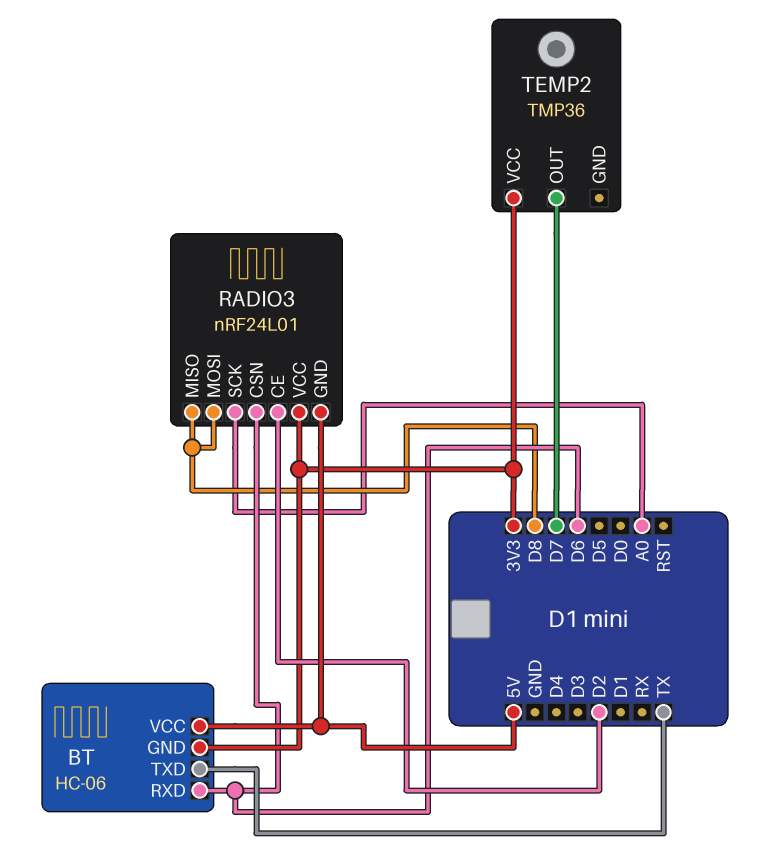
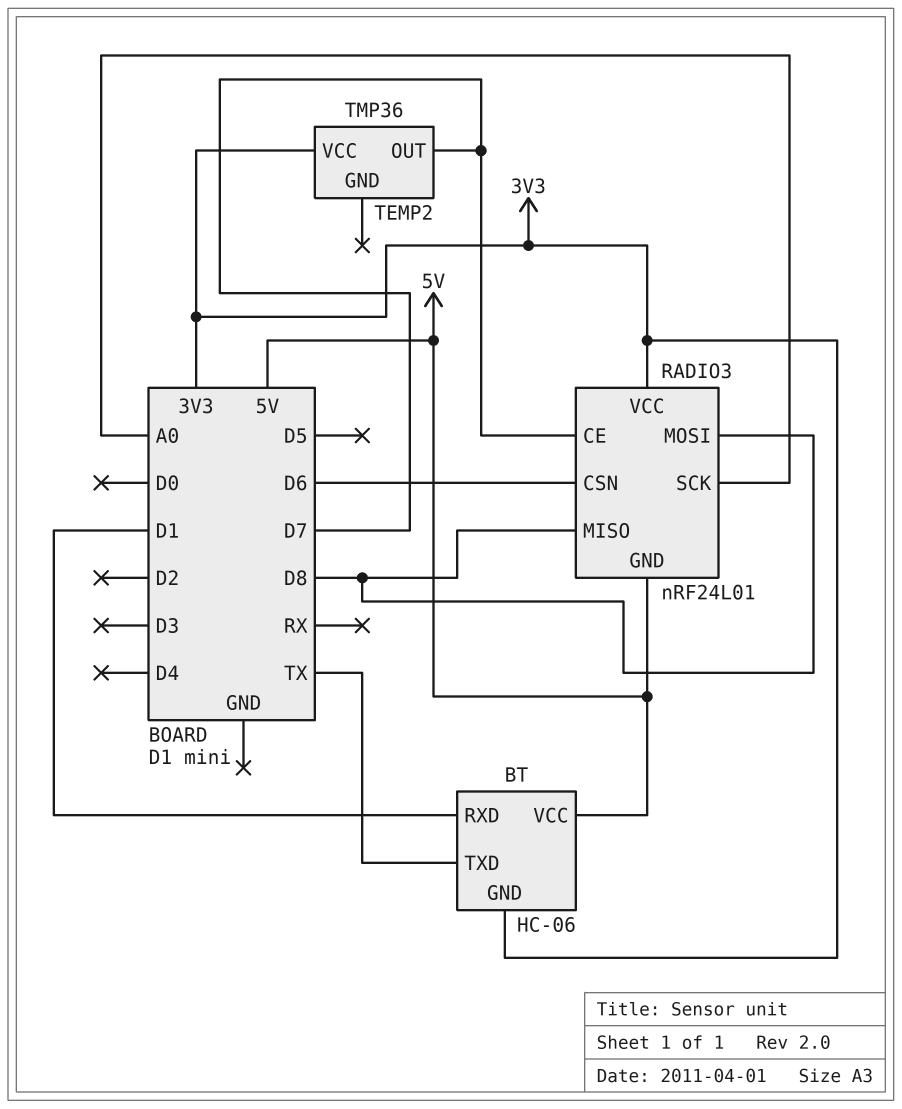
BT pin RXD: D6 -> D1
RADIO3 pin CE: D2 -> D7

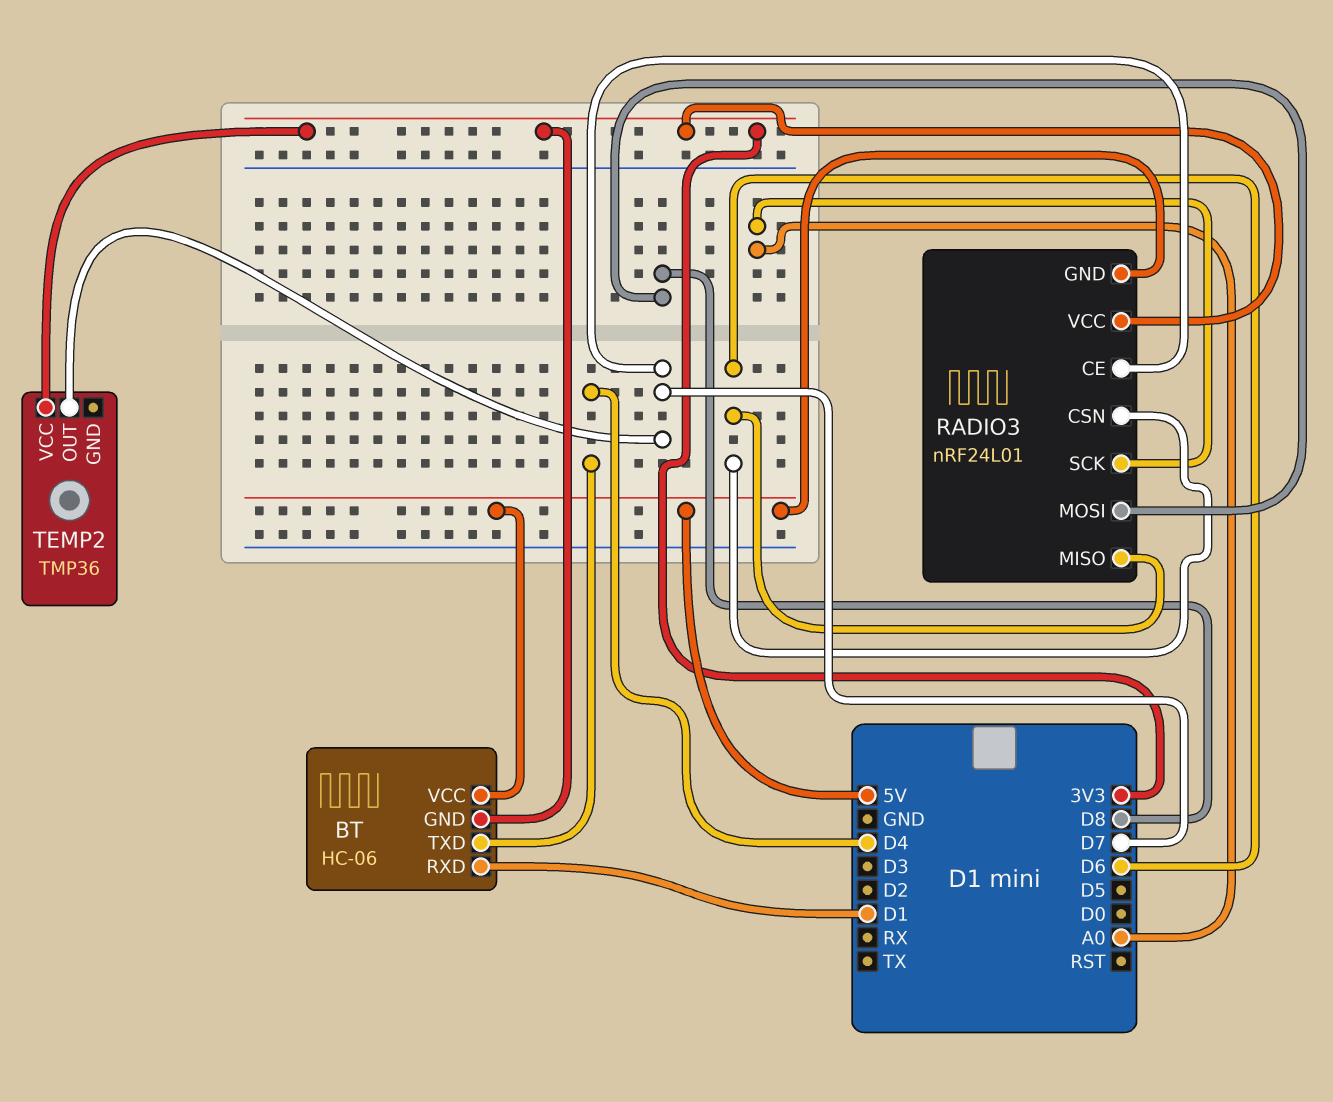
BT pin TXD: TX -> D4
RADIO3 pin MISO: D8 -> D6

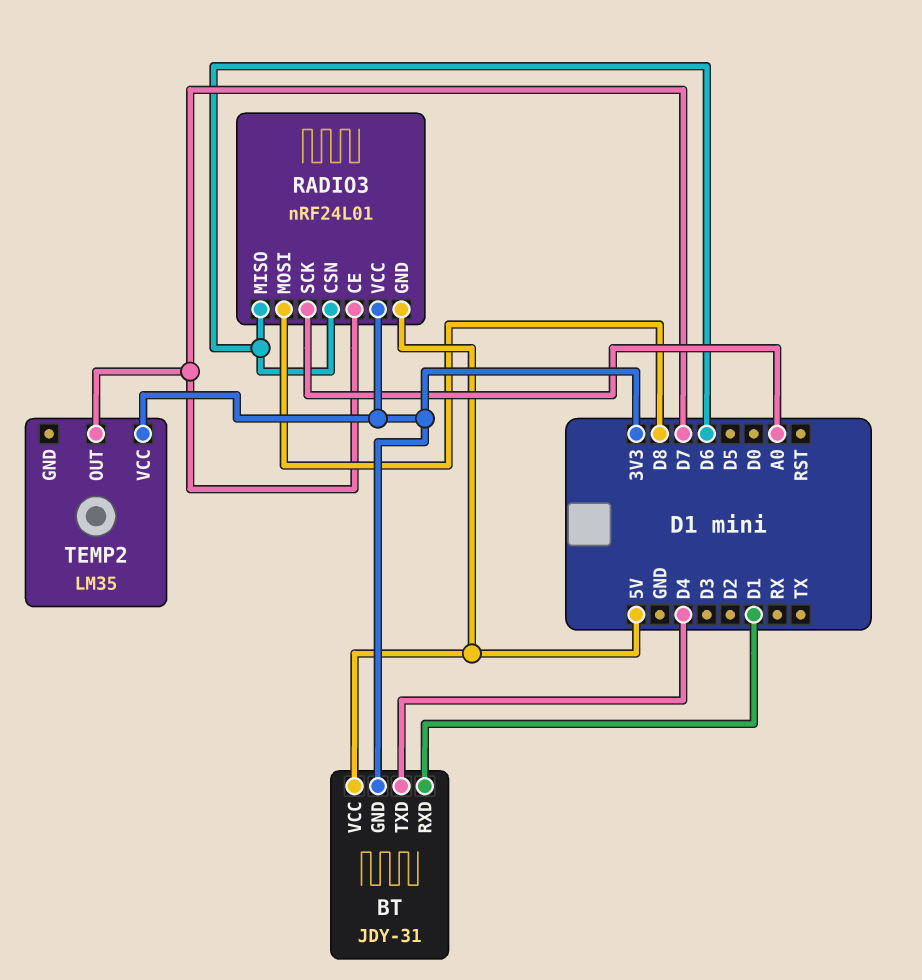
BT: HC-06 -> JDY-31
TEMP2: TMP36 -> LM35

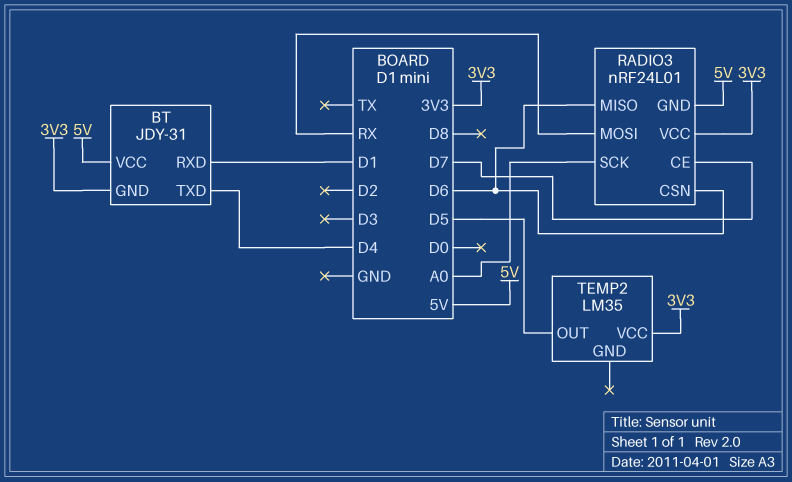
RADIO3 pin MOSI: D8 -> RX
TEMP2 pin OUT: D7 -> D5

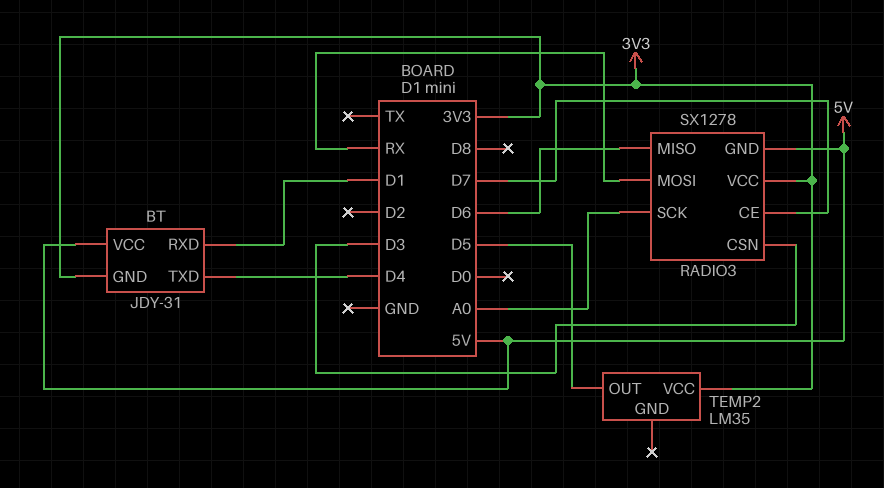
RADIO3: nRF24L01 -> SX1278
RADIO3 pin CSN: D6 -> D3

